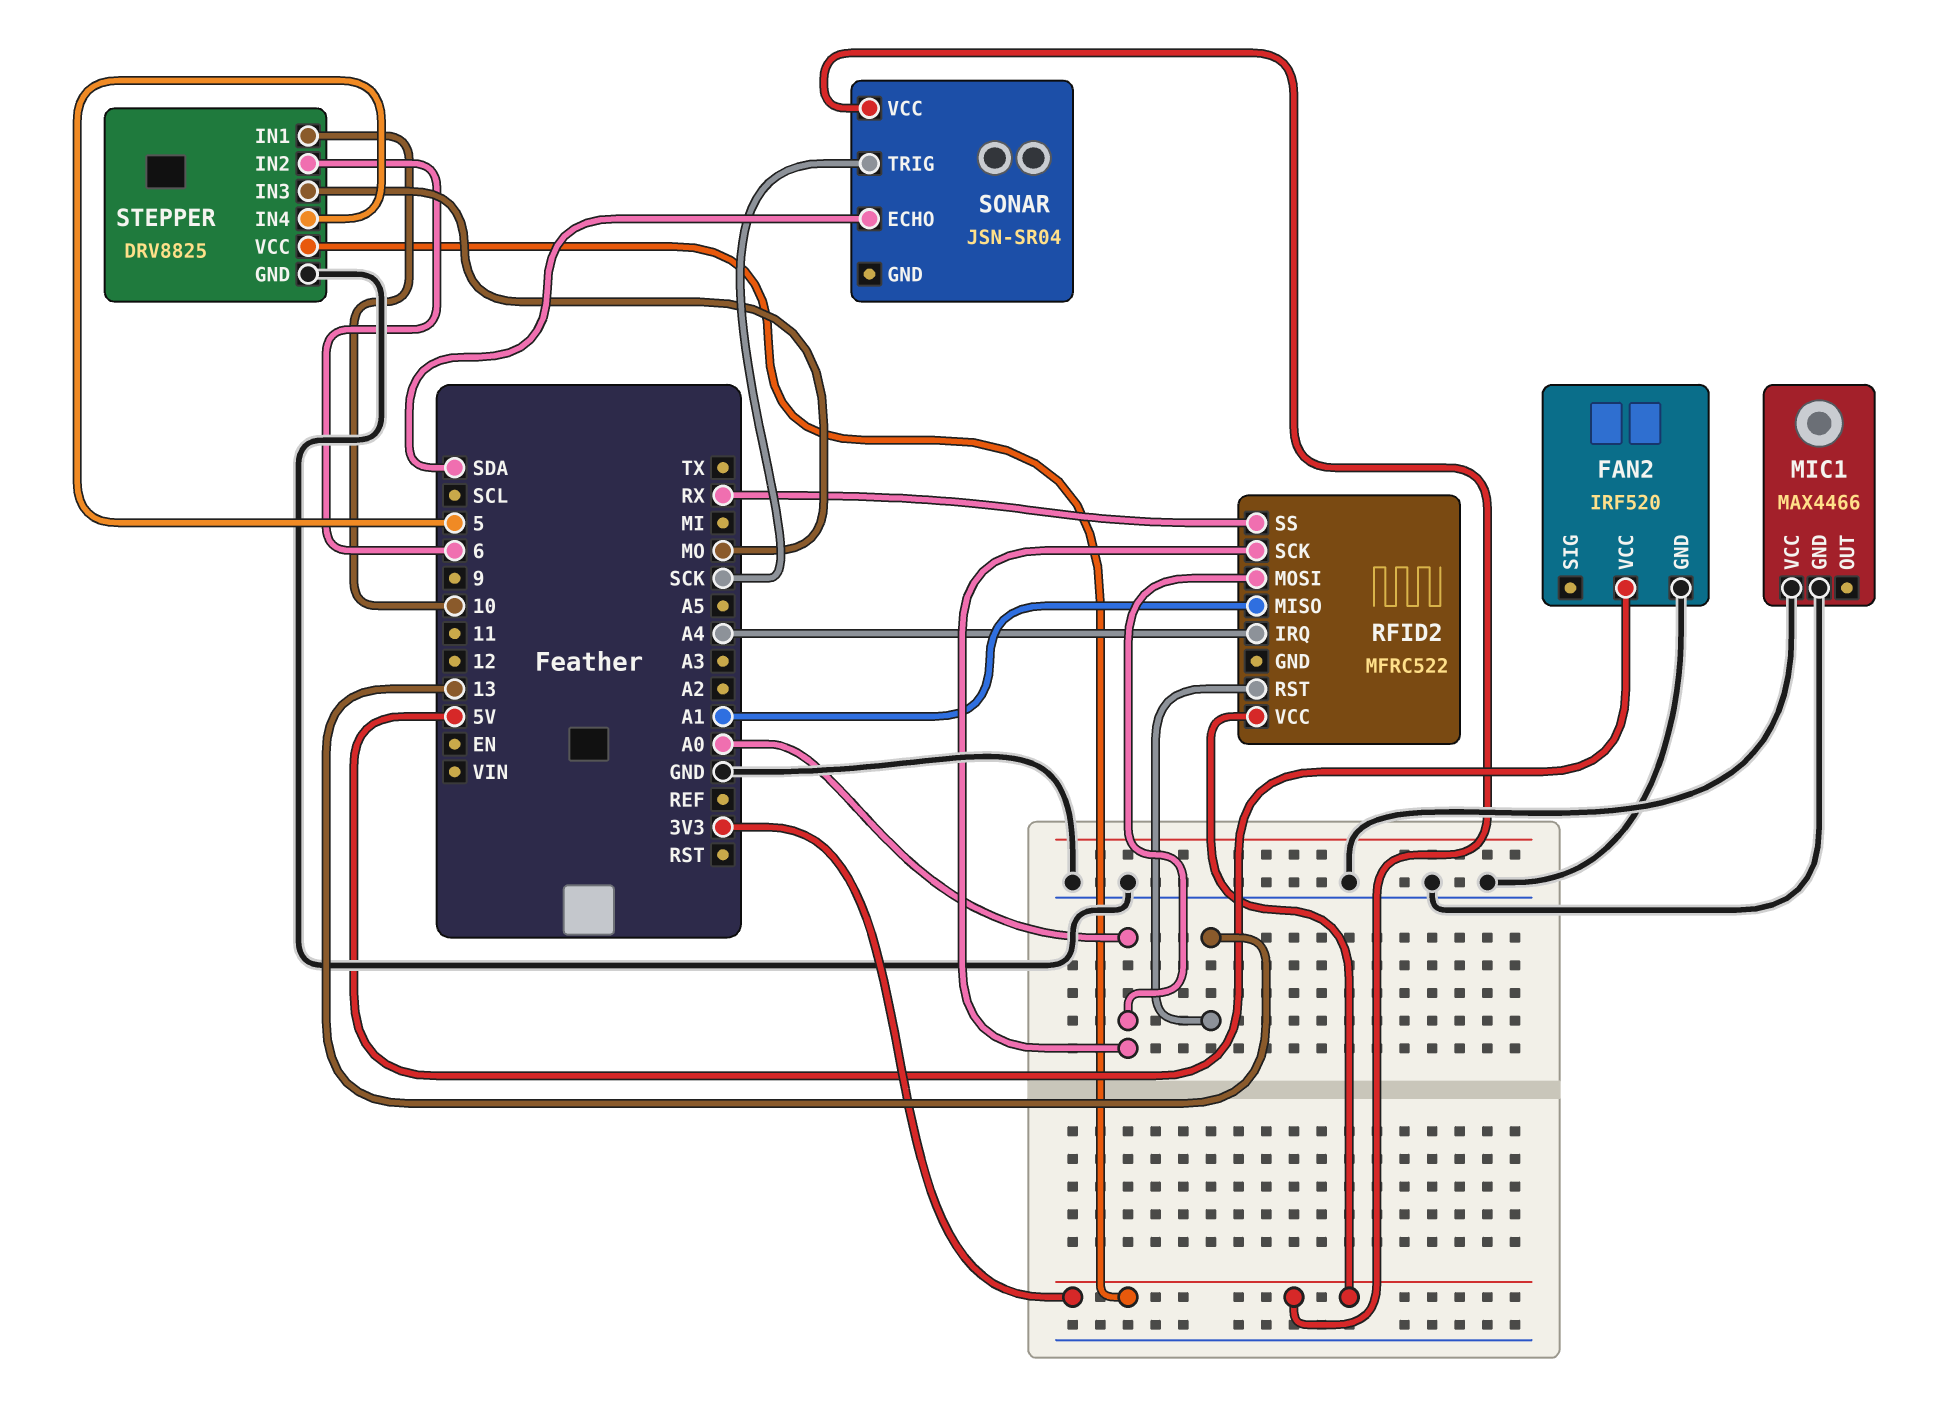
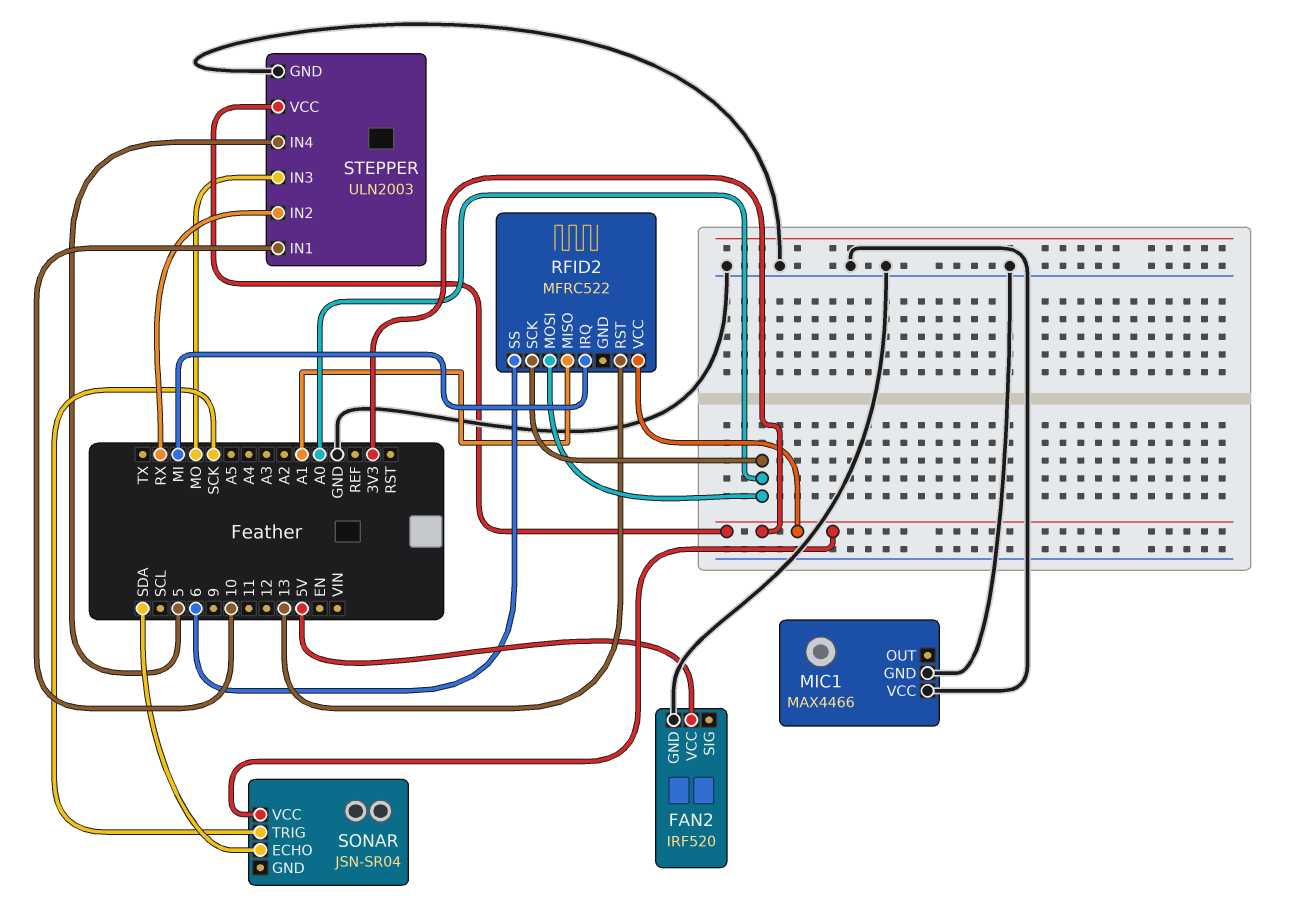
RFID2 pin IRQ: A4 -> MI
RFID2 pin SS: RX -> 6
STEPPER: DRV8825 -> ULN2003
STEPPER pin IN2: 6 -> RX

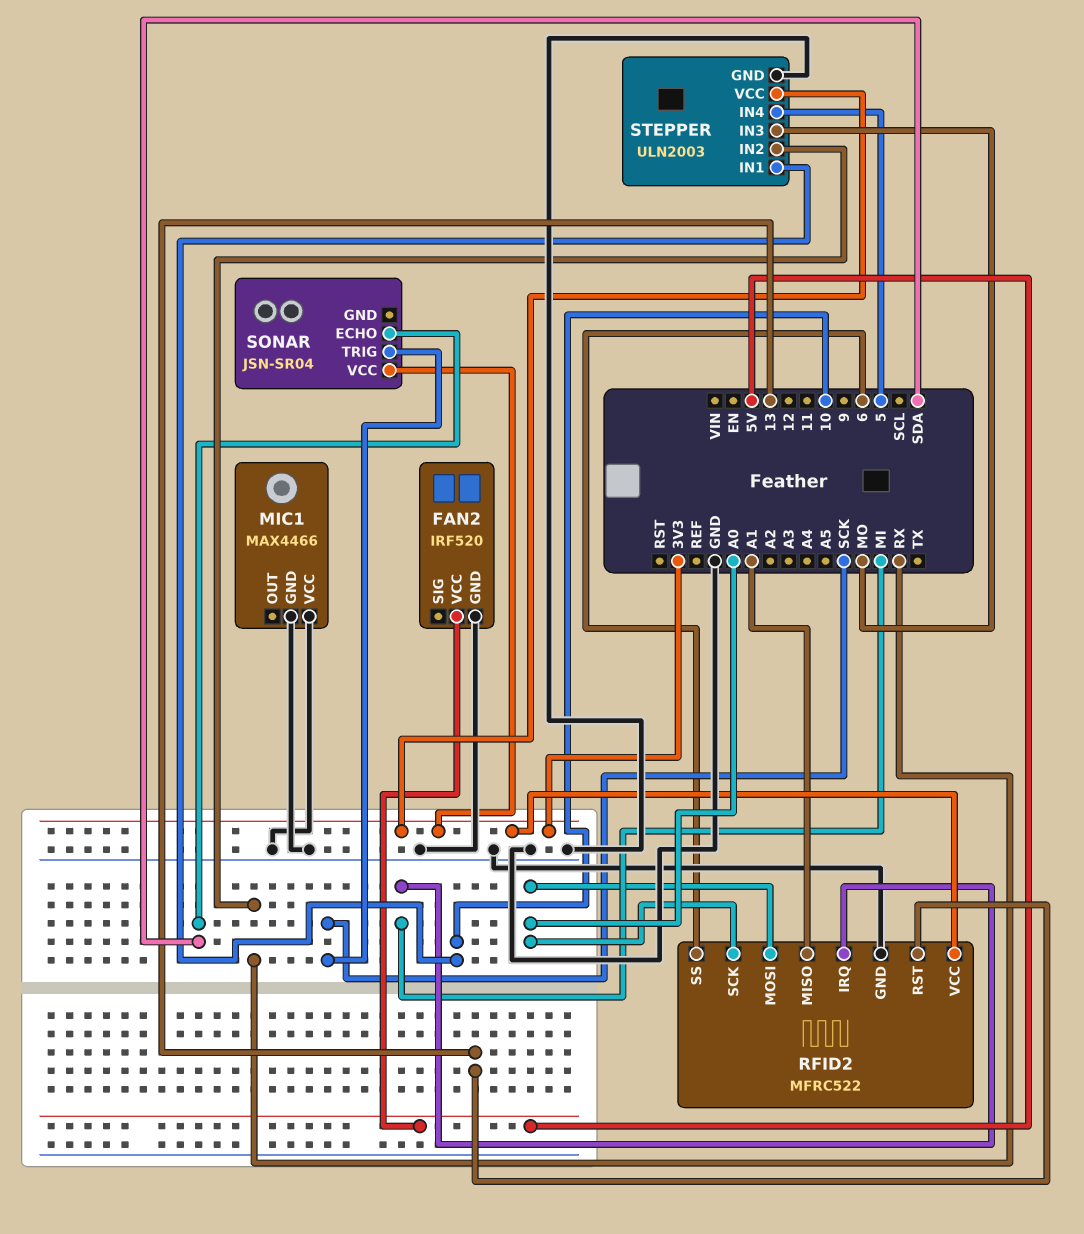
RFID2 pin GND: none -> GND

